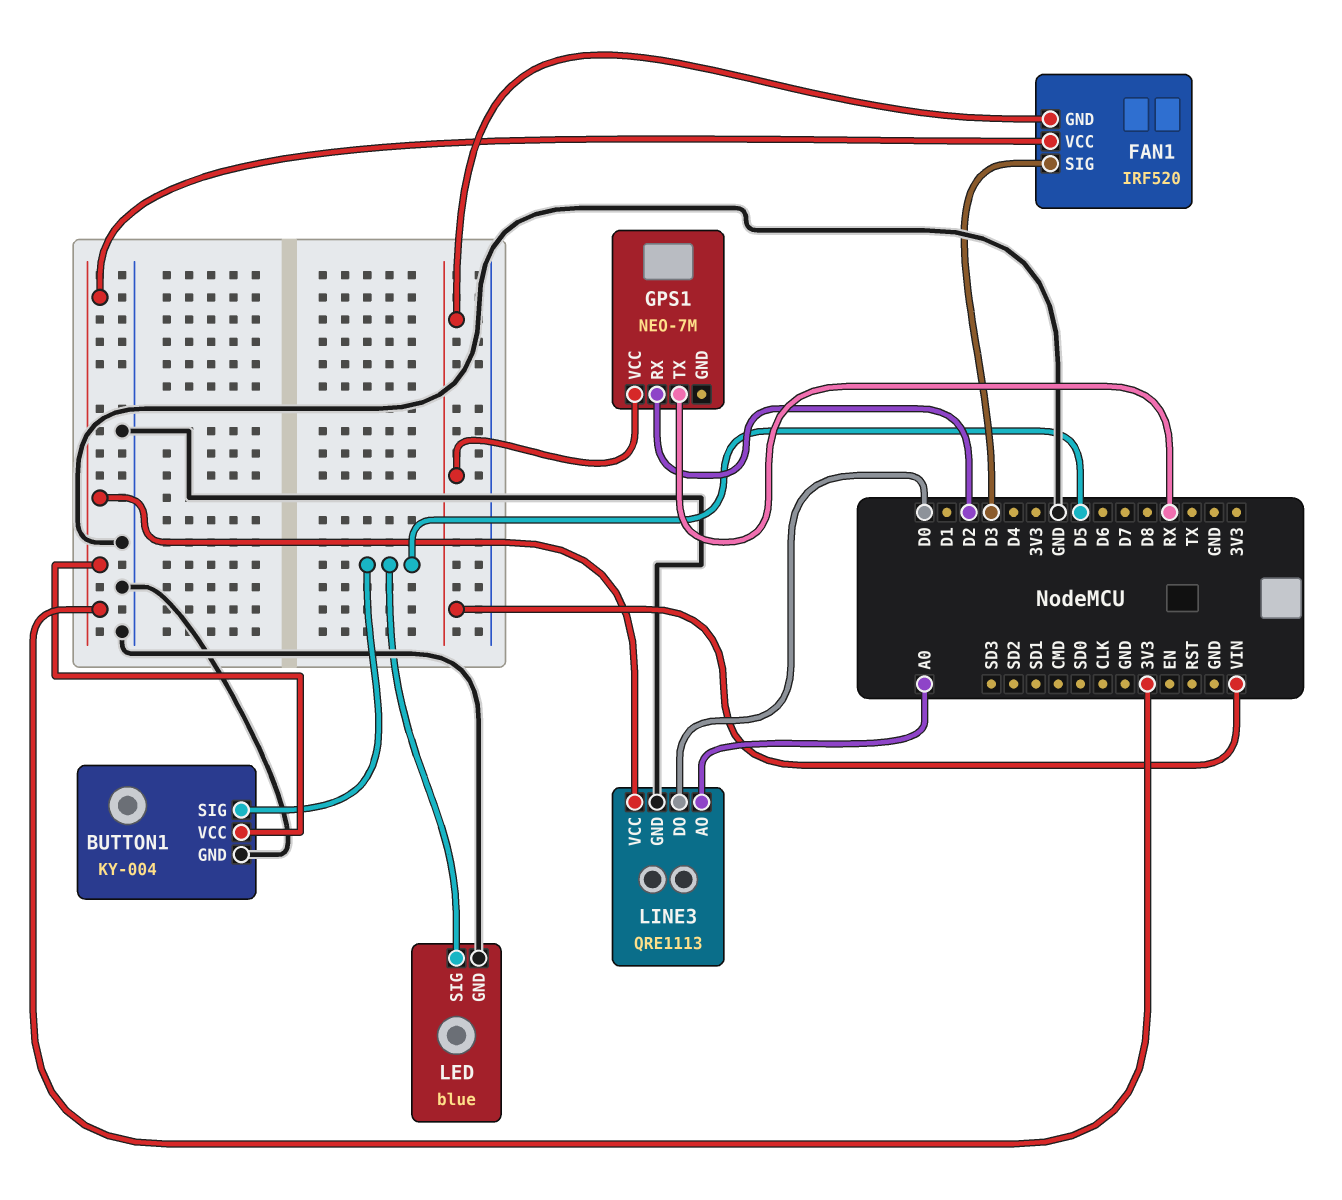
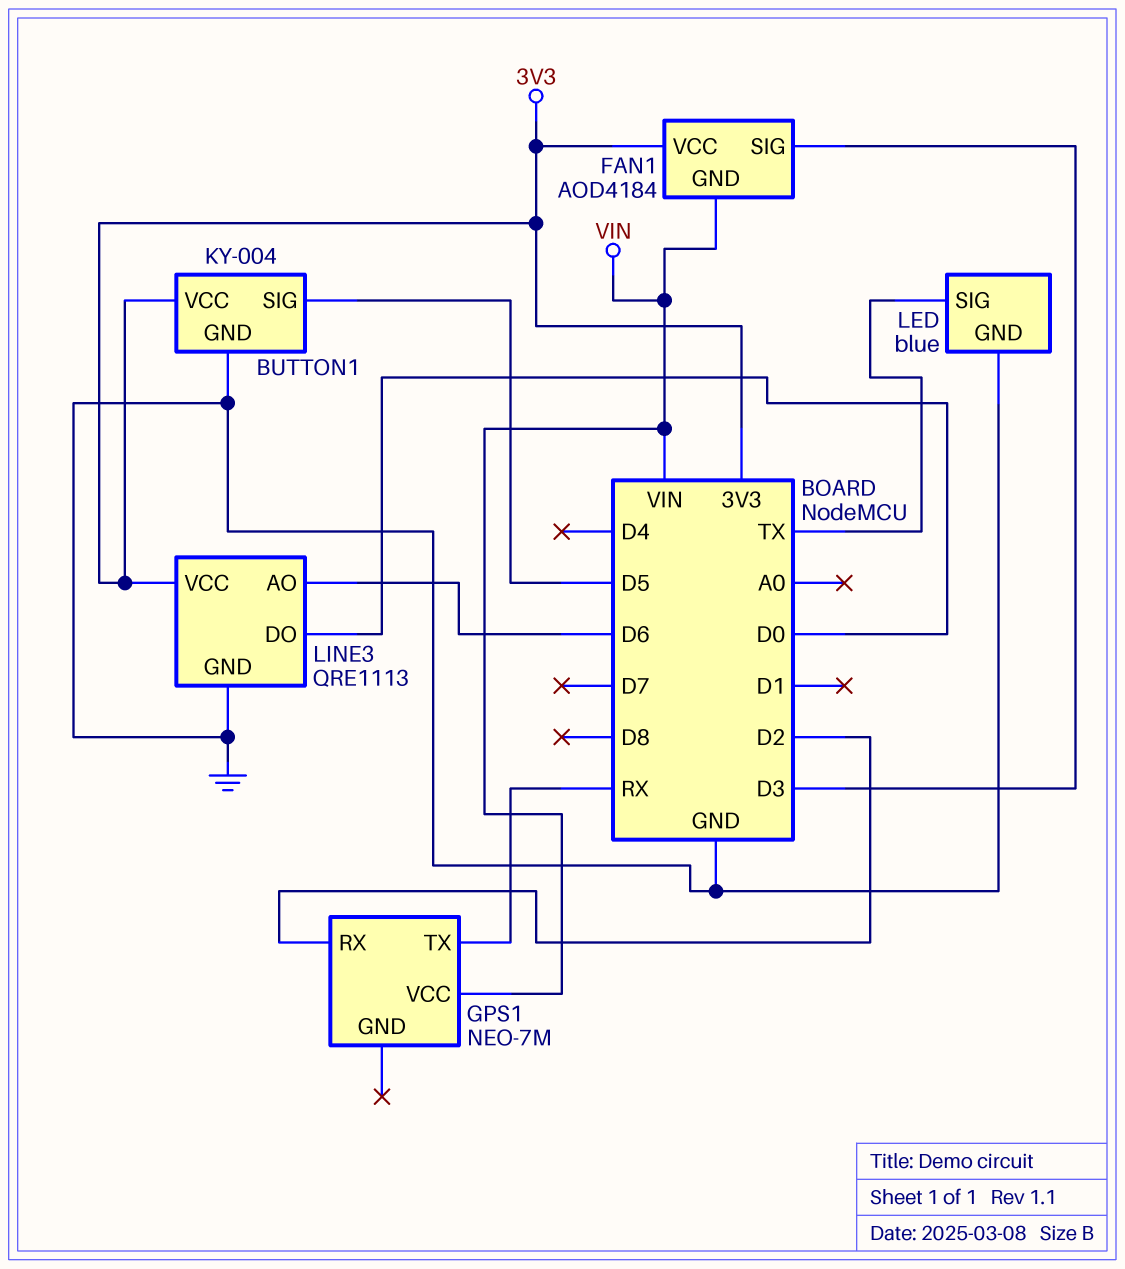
FAN1: IRF520 -> AOD4184
LED pin SIG: D5 -> TX
LINE3 pin AO: A0 -> D6

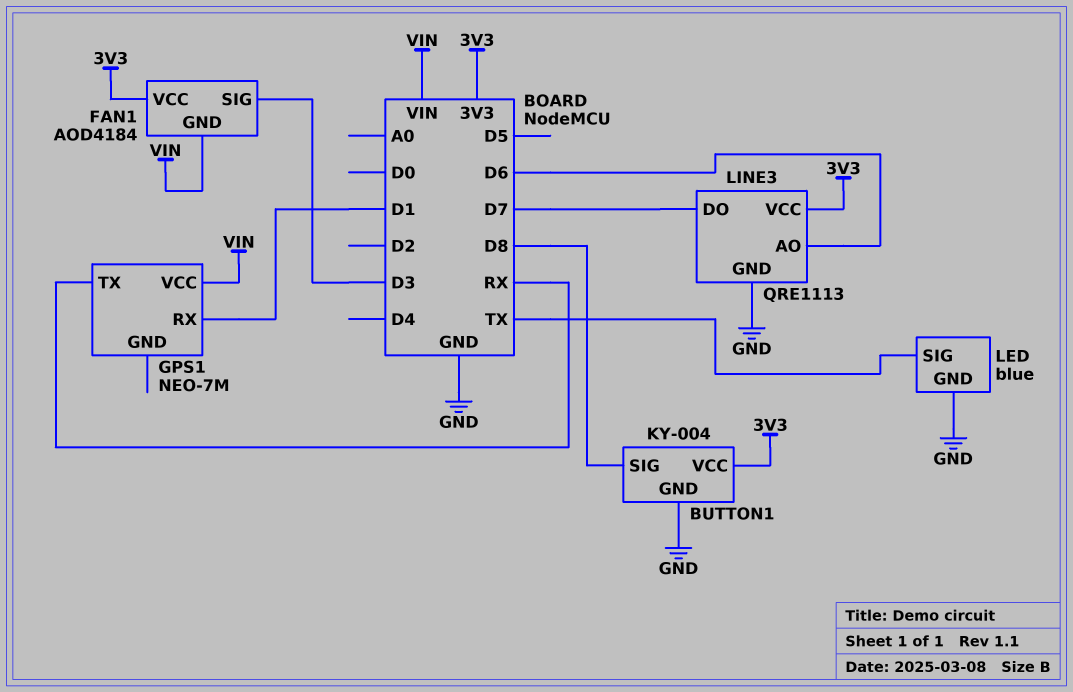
BUTTON1 pin SIG: D5 -> D8
GPS1 pin RX: D2 -> D1
LINE3 pin DO: D0 -> D7

